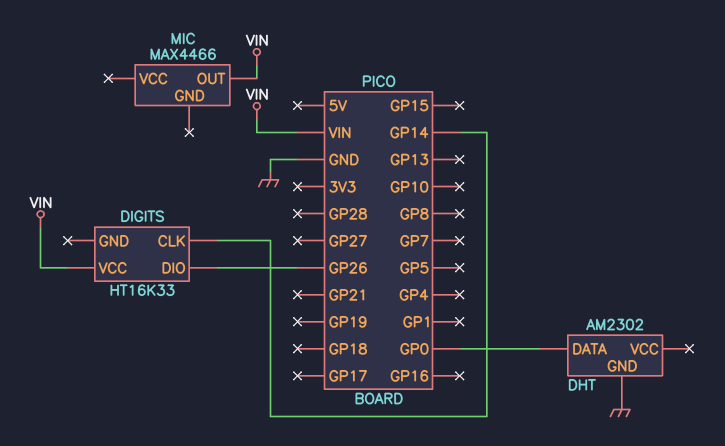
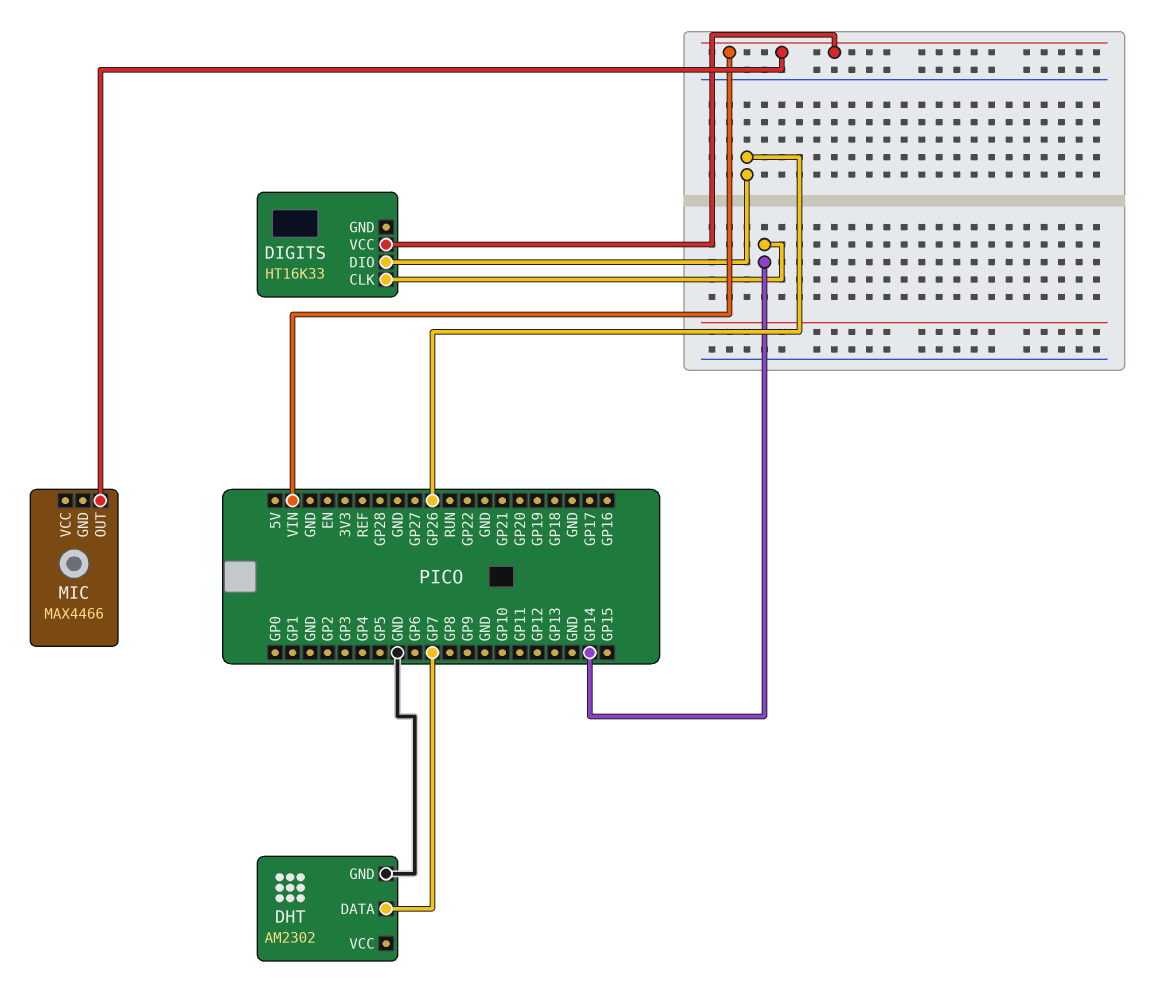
DHT pin DATA: GP0 -> GP7

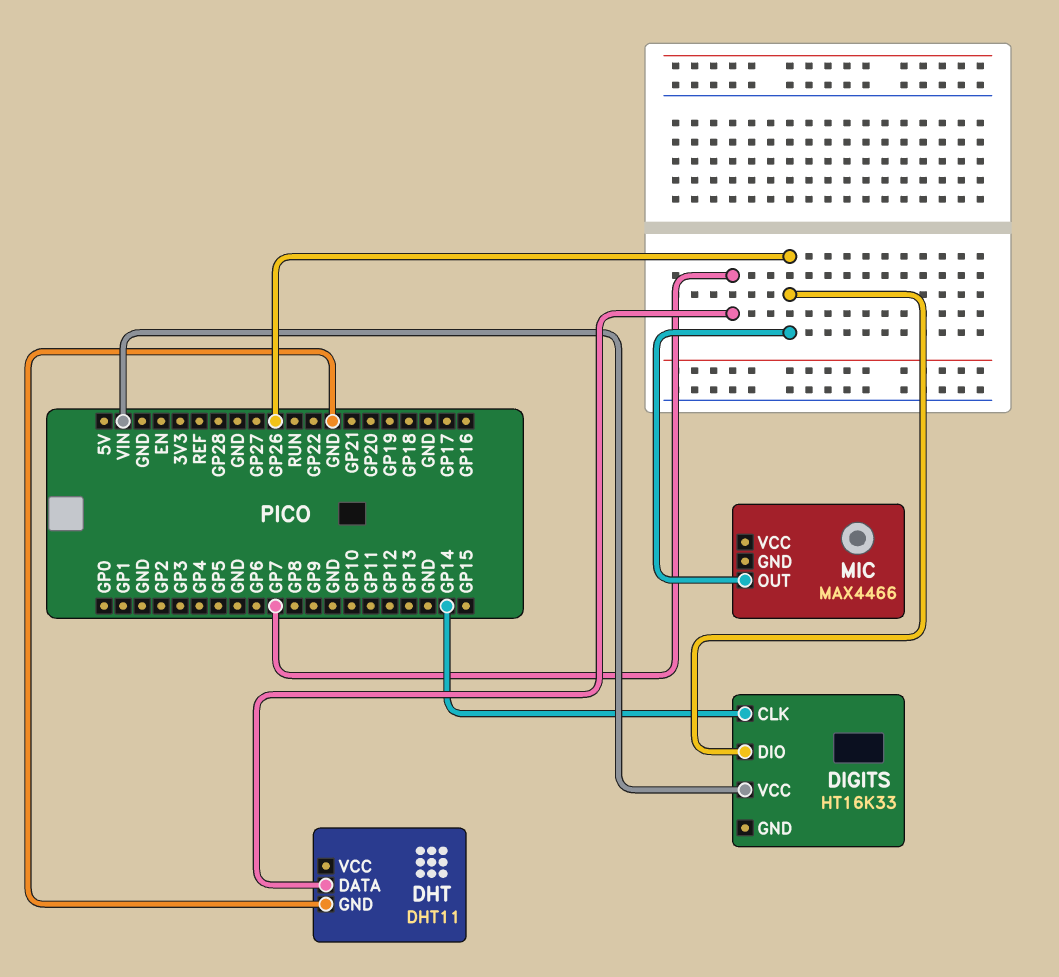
DHT: AM2302 -> DHT11
MIC pin OUT: VIN -> GP26

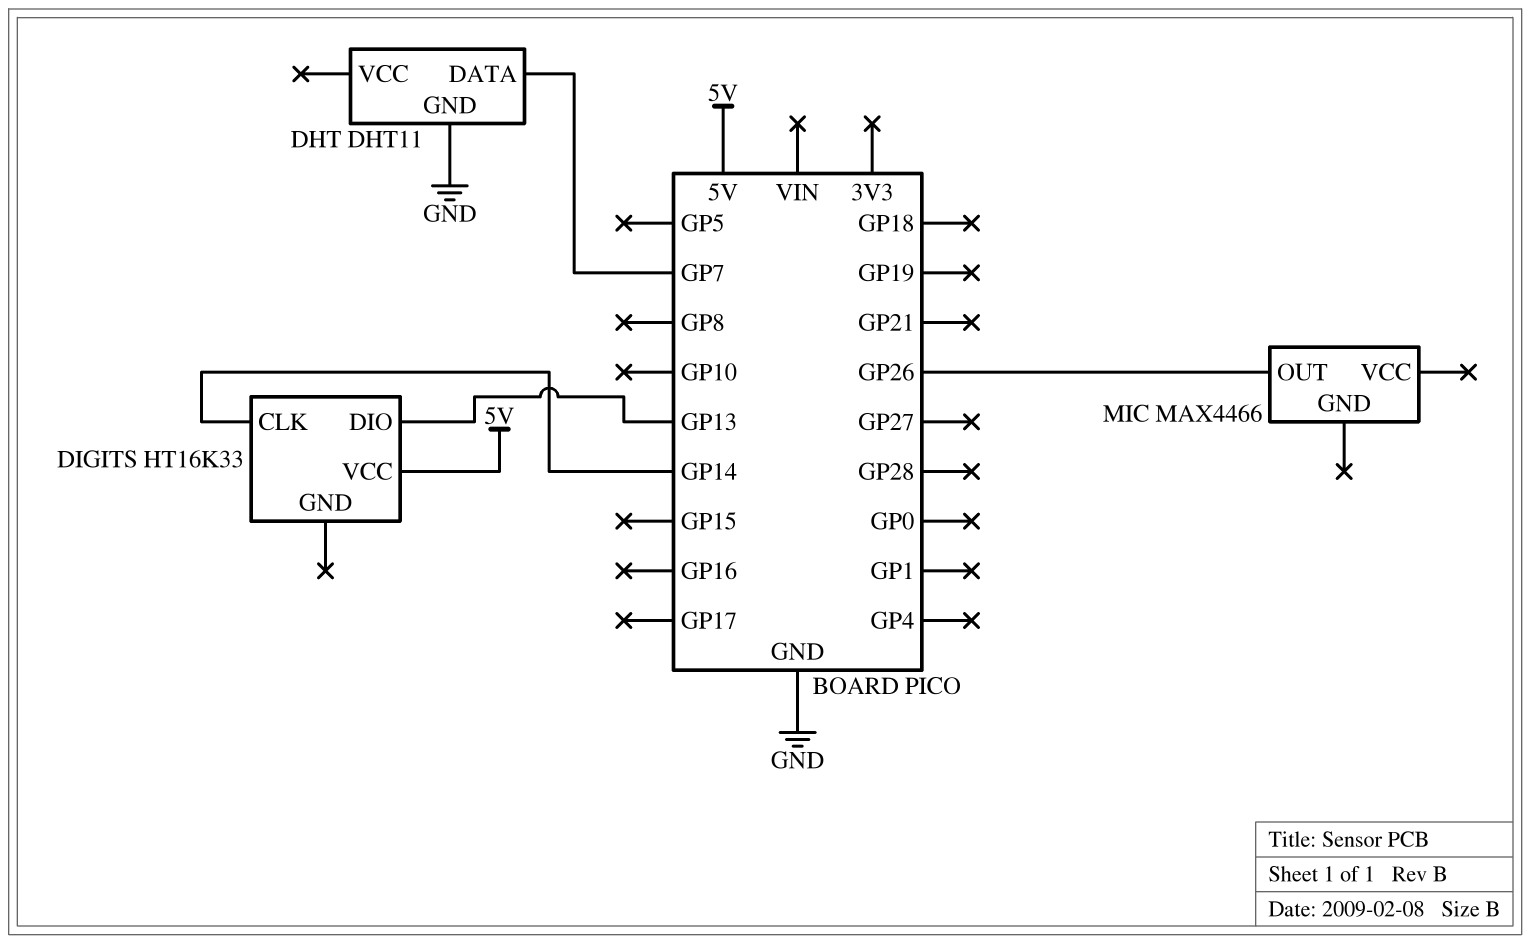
DIGITS pin DIO: GP26 -> GP13
DIGITS pin VCC: VIN -> 5V

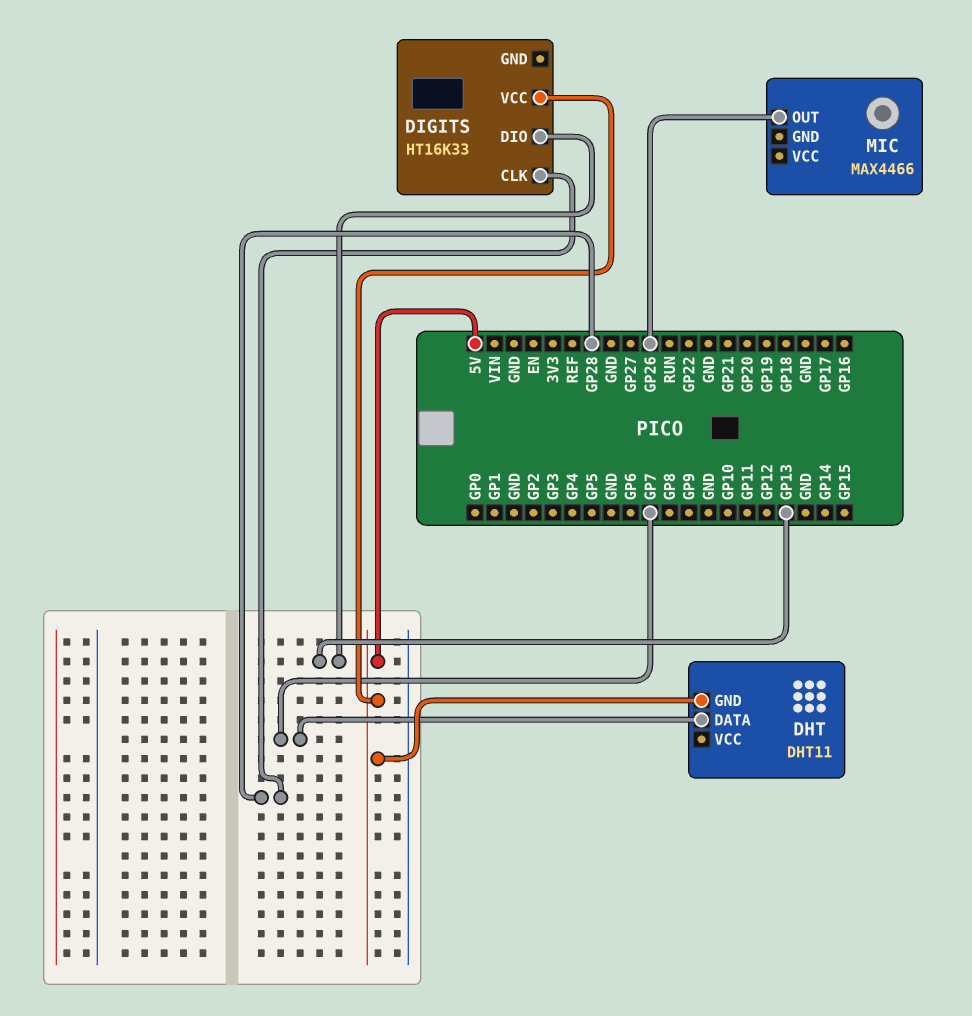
DHT pin GND: GND -> 5V
DIGITS pin CLK: GP14 -> GP28

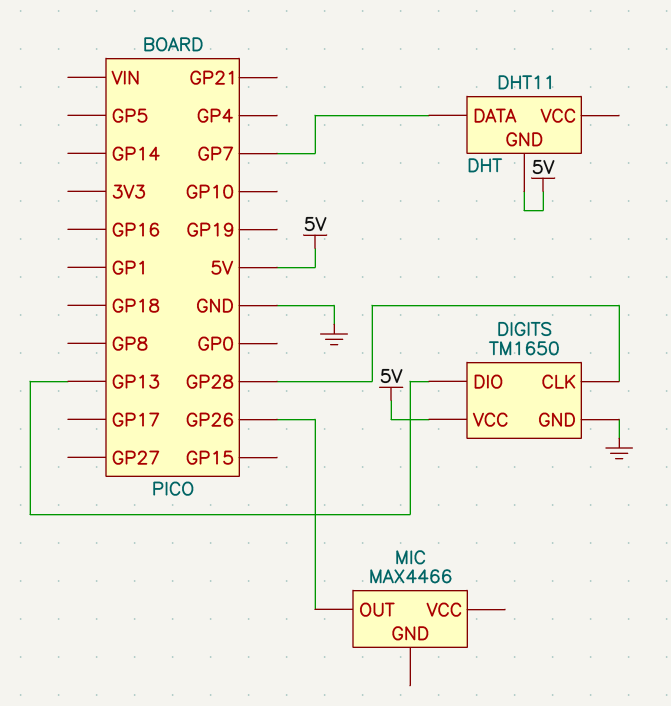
DIGITS: HT16K33 -> TM1650
DIGITS pin GND: none -> GND

